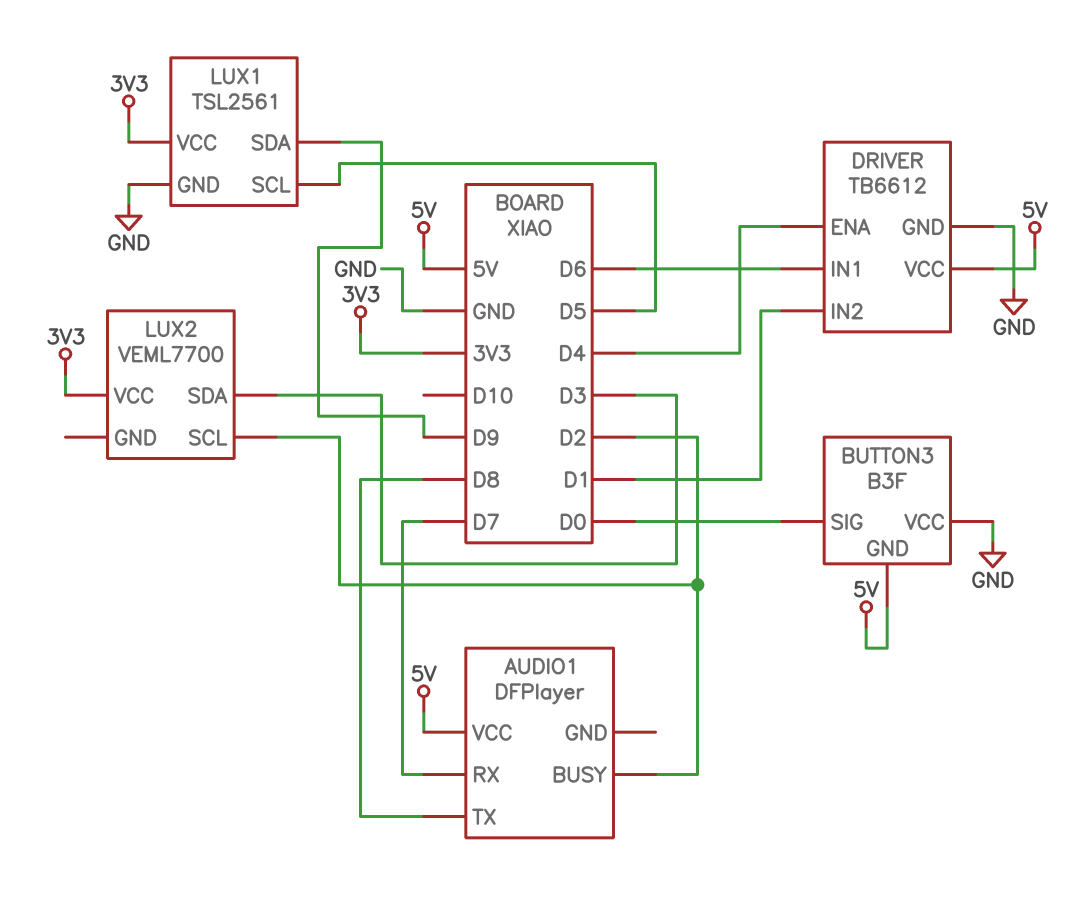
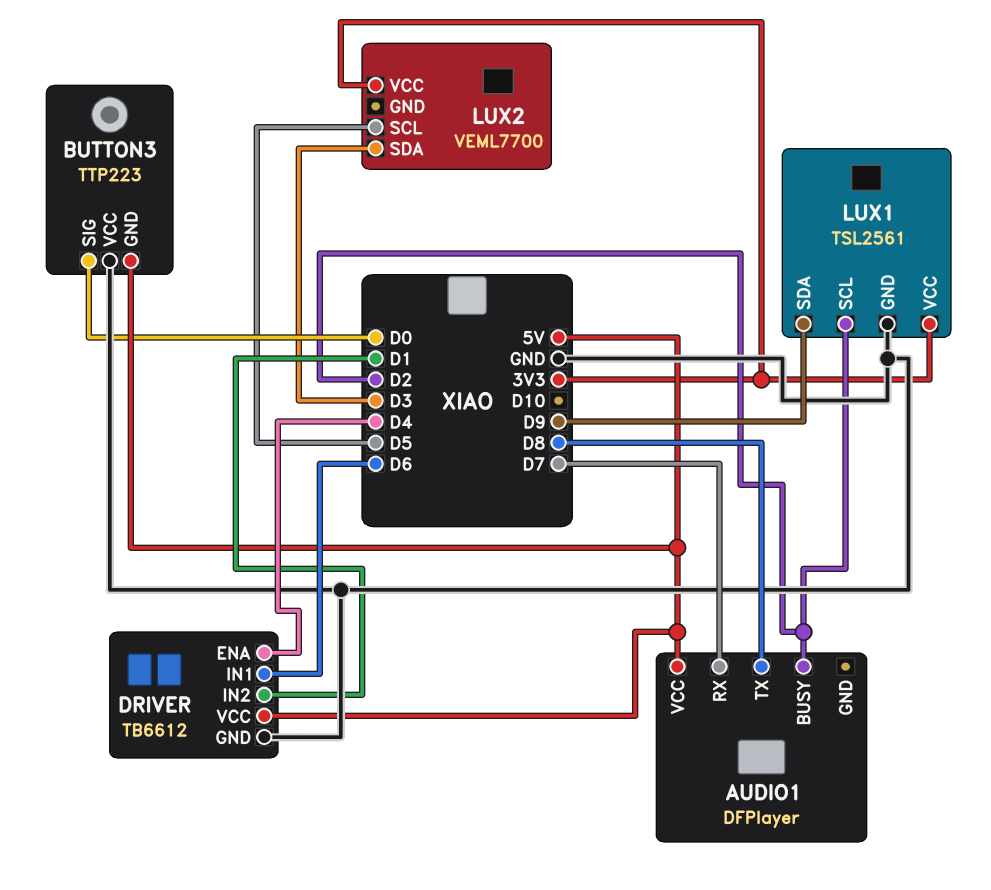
BUTTON3: B3F -> TTP223
LUX1 pin SCL: D5 -> D2
LUX2 pin SCL: D2 -> D5

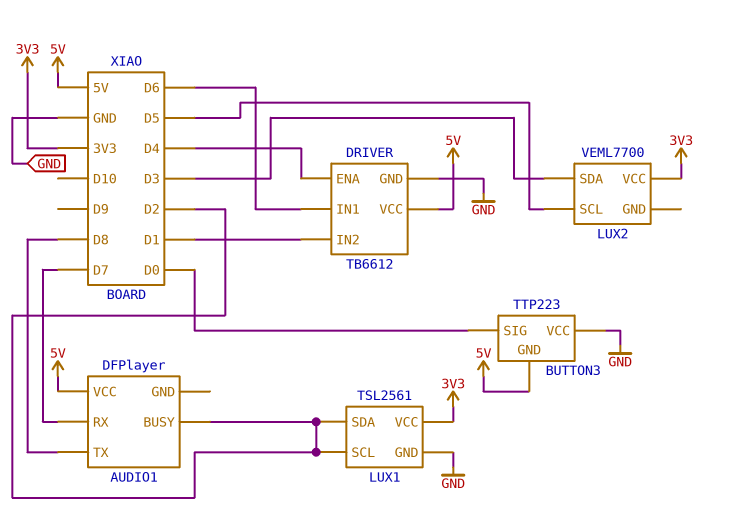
LUX1 pin SDA: D9 -> D2

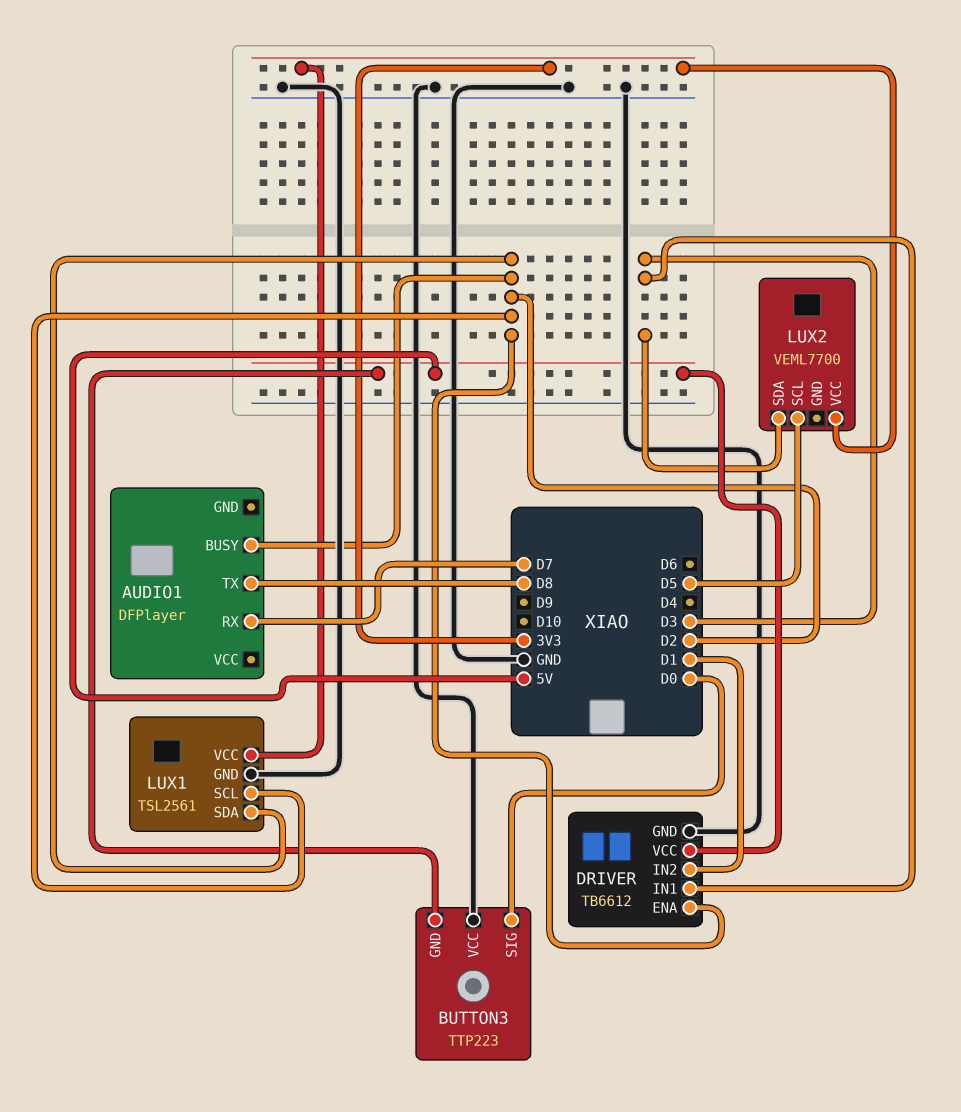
AUDIO1 pin VCC: 5V -> none
DRIVER pin ENA: D4 -> D2
DRIVER pin IN1: D6 -> D3

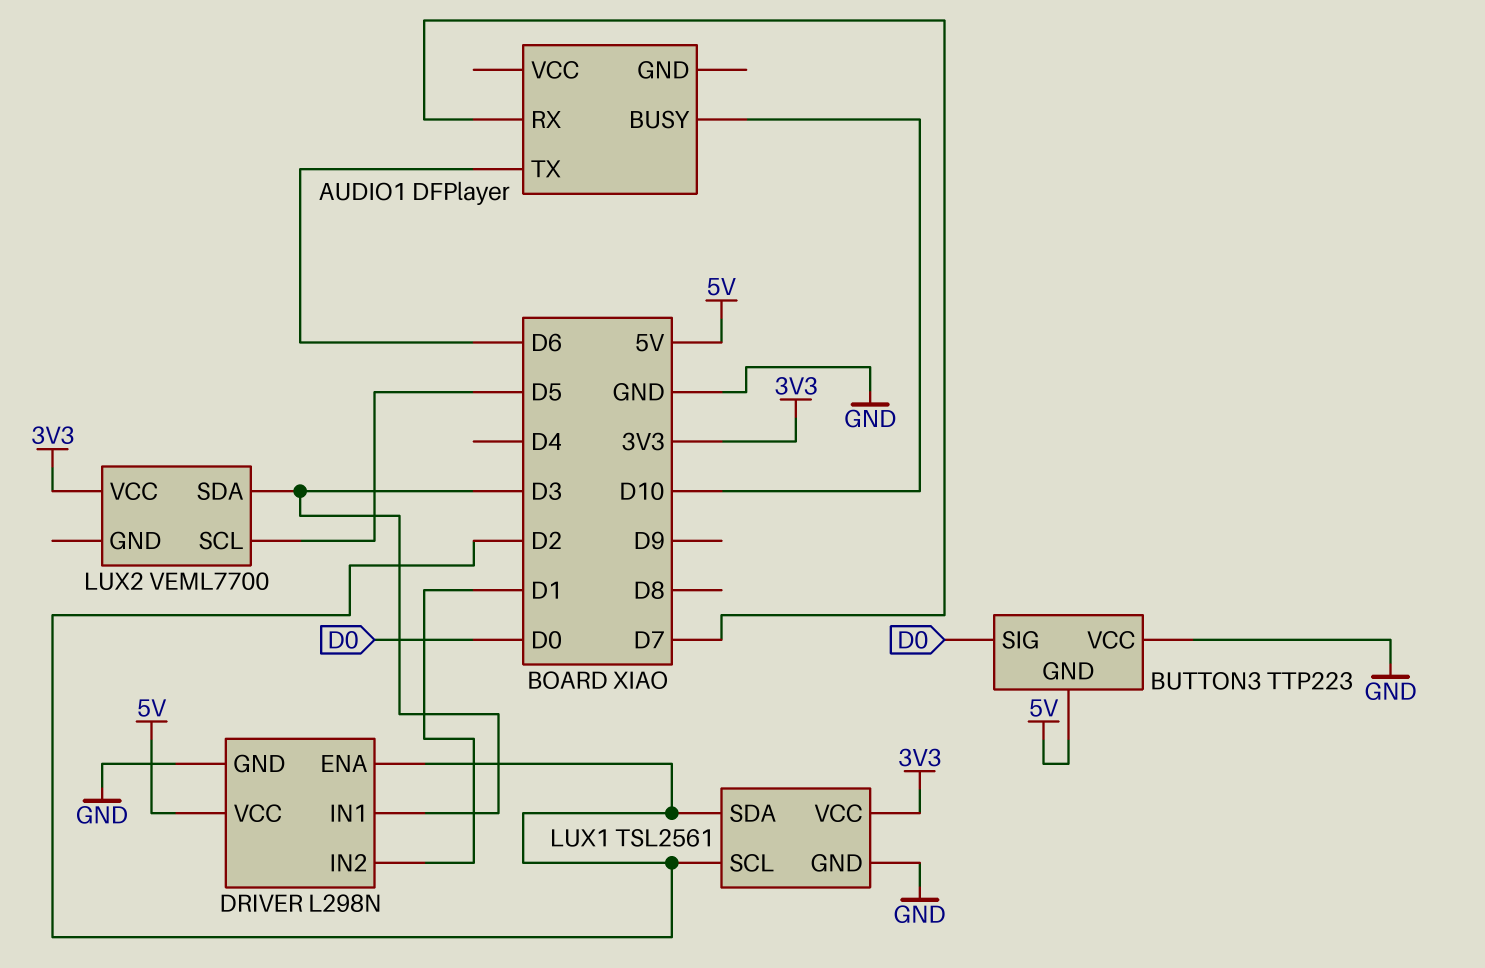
AUDIO1 pin BUSY: D2 -> D10
AUDIO1 pin TX: D8 -> D6
DRIVER: TB6612 -> L298N

